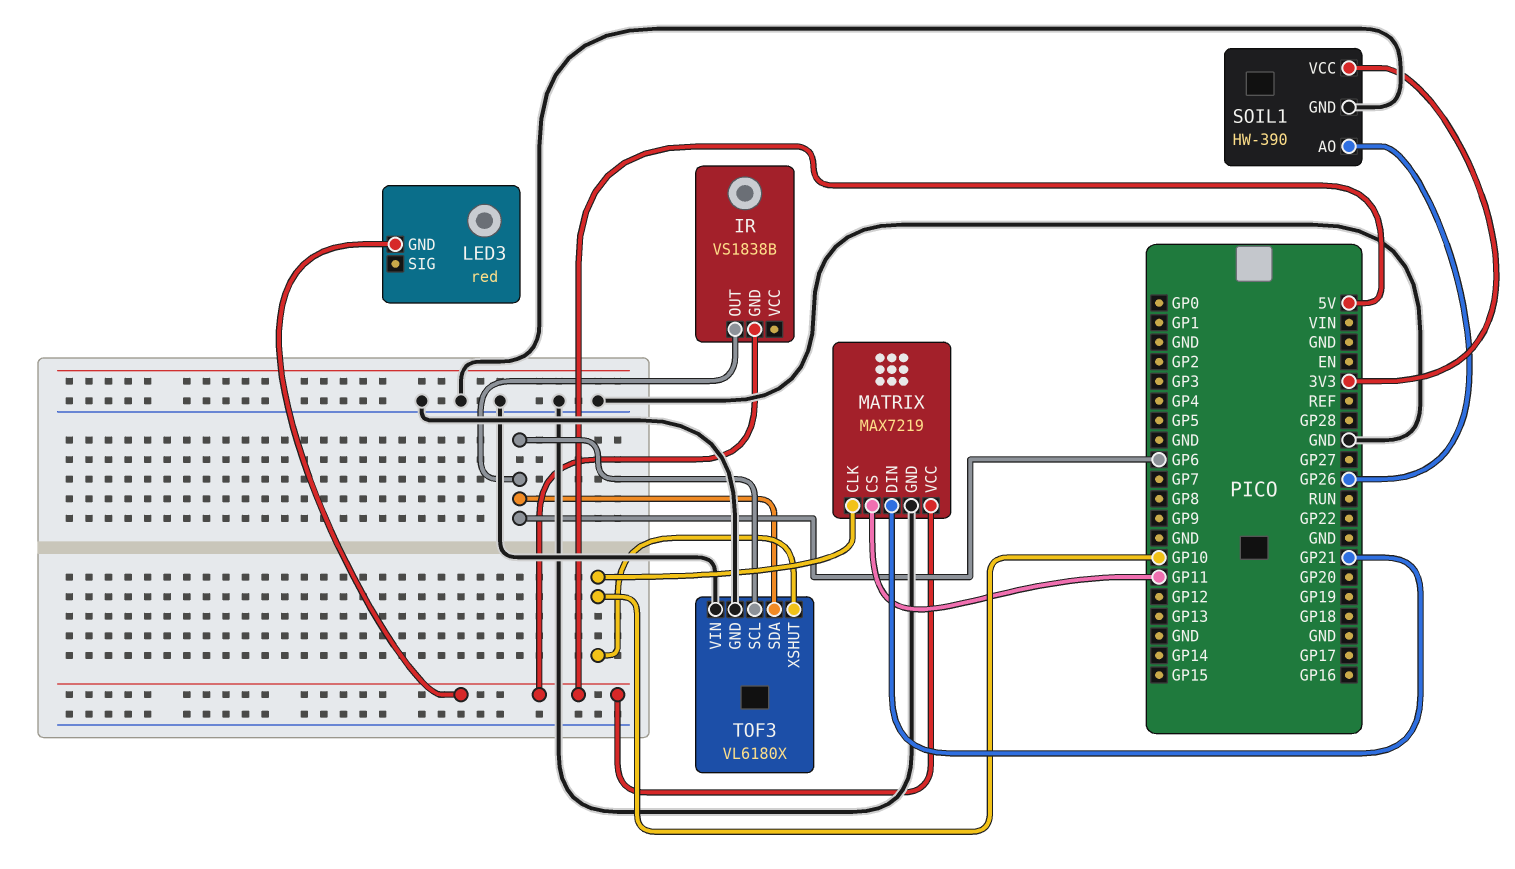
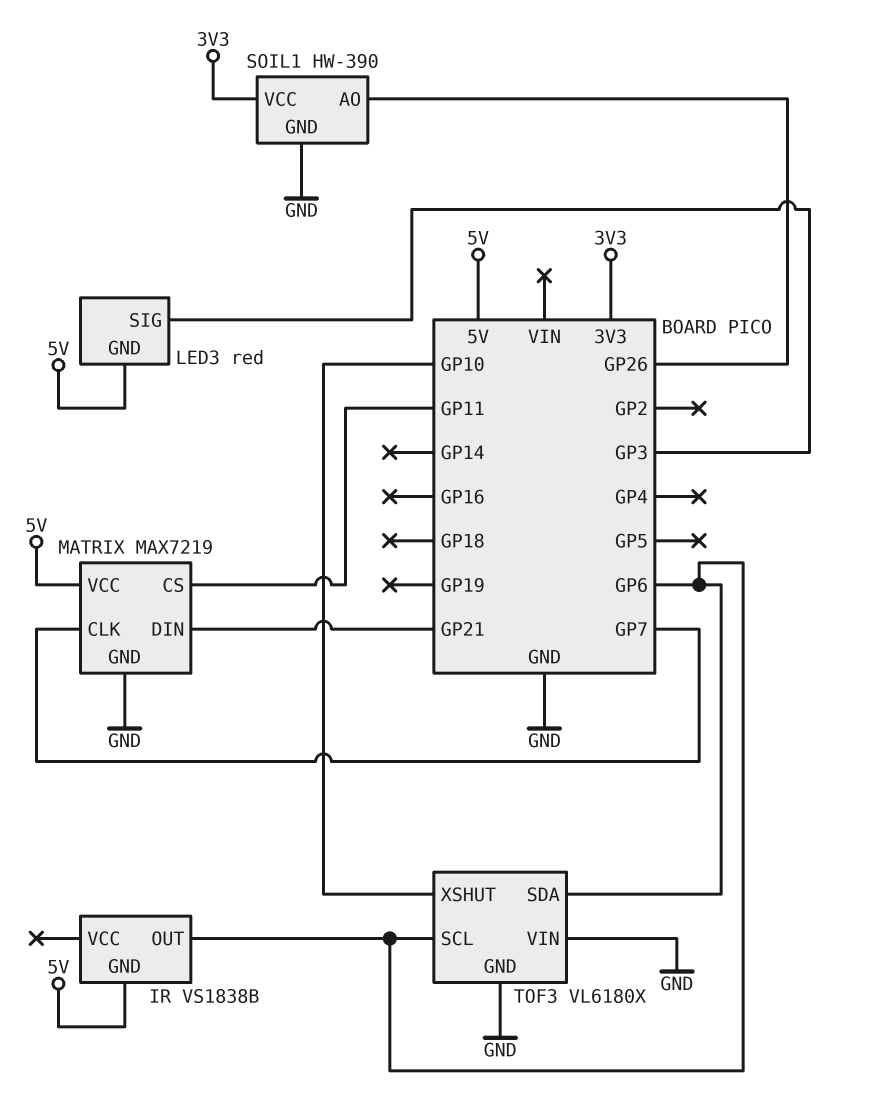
LED3 pin SIG: none -> GP3
MATRIX pin CLK: GP10 -> GP7

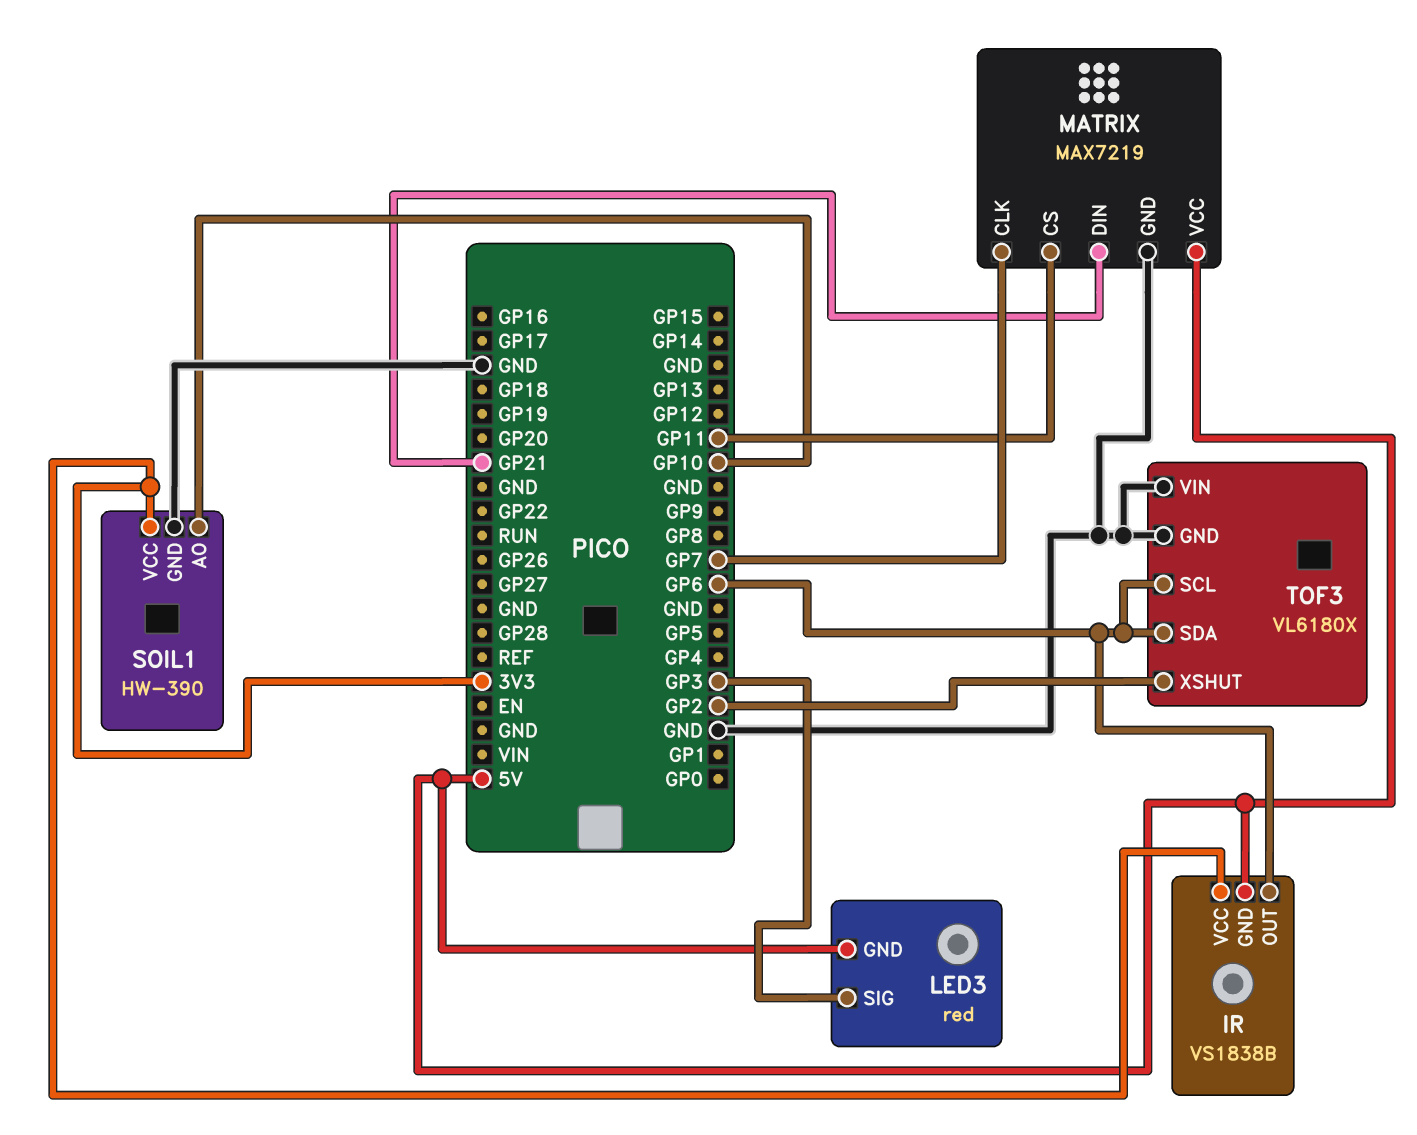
IR pin VCC: none -> 3V3
SOIL1 pin AO: GP26 -> GP10
TOF3 pin XSHUT: GP10 -> GP2

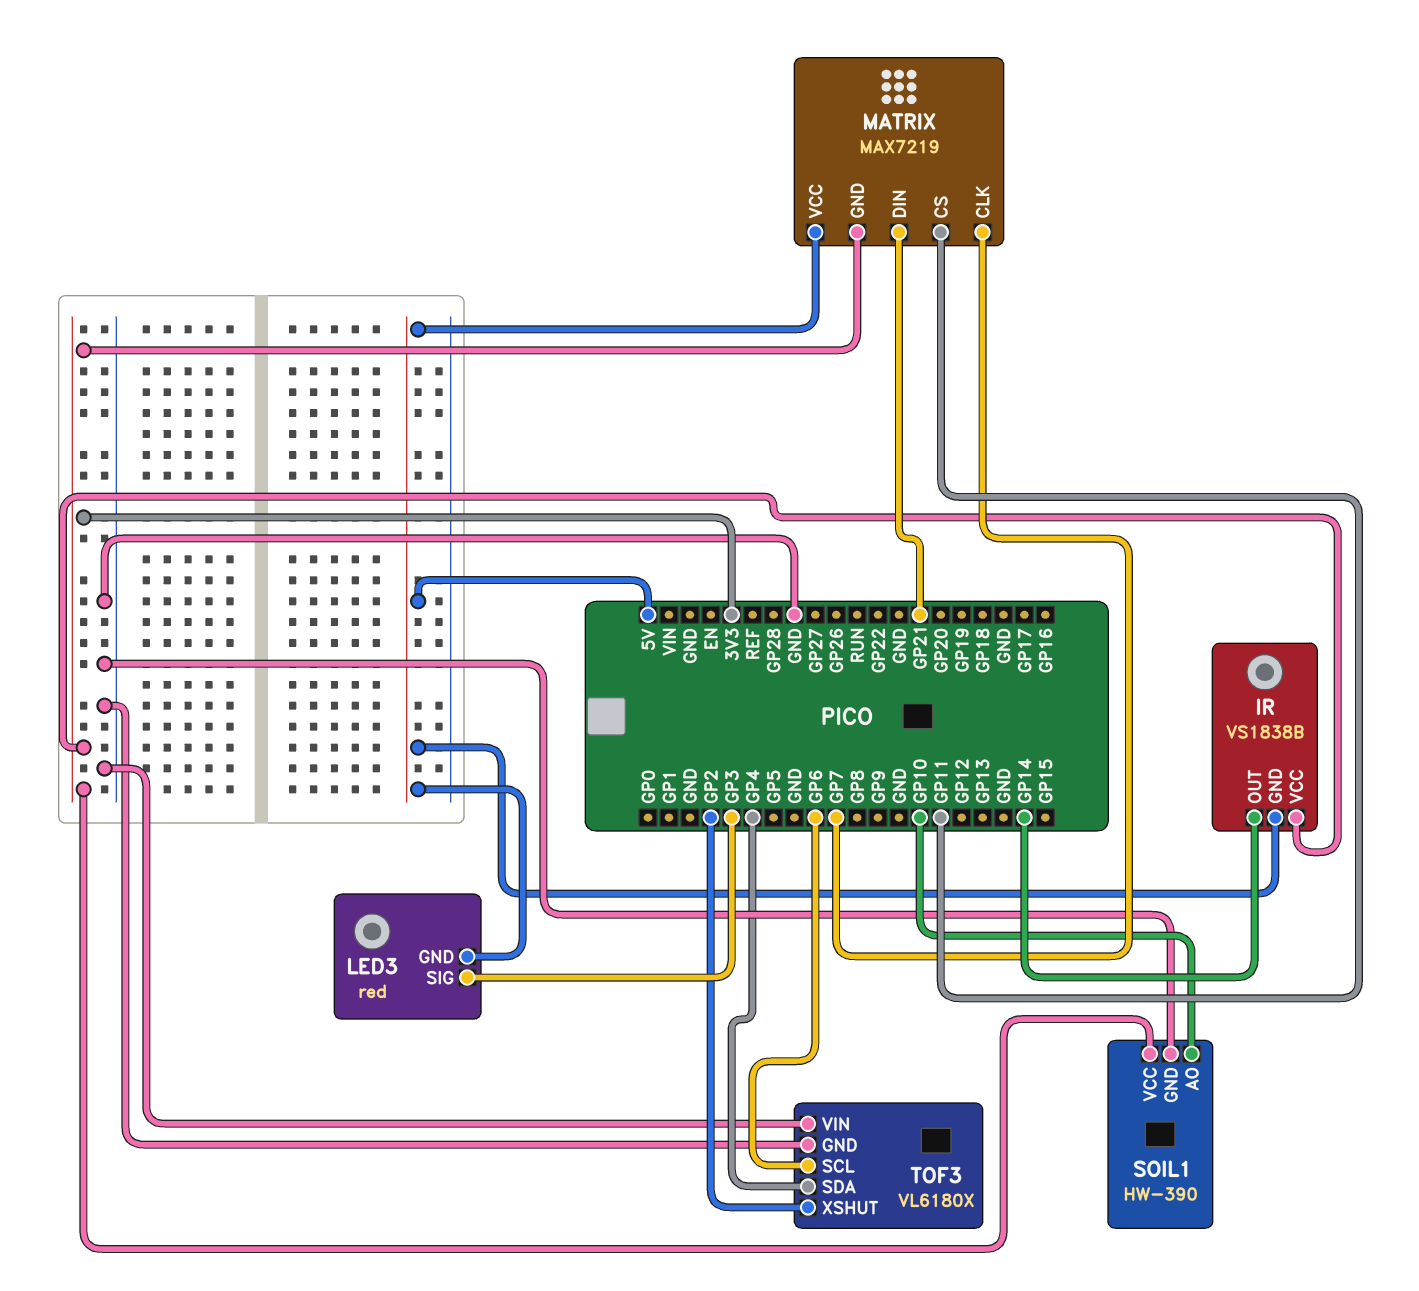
IR pin OUT: GP6 -> GP14
MATRIX pin GND: GND -> 3V3
TOF3 pin SDA: GP6 -> GP4

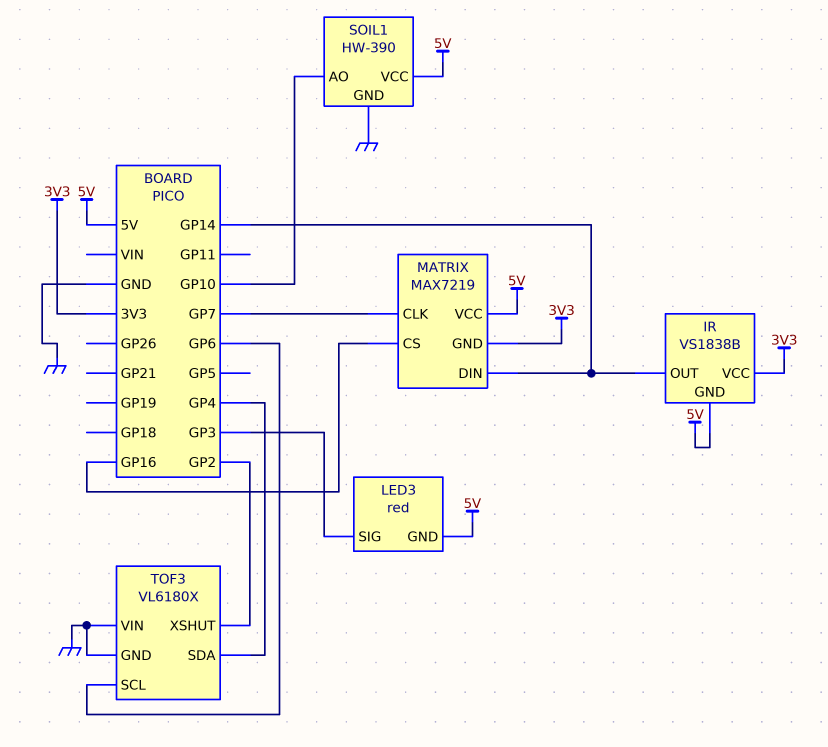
MATRIX pin CS: GP11 -> GP16
MATRIX pin DIN: GP21 -> GP14
SOIL1 pin VCC: 3V3 -> 5V

